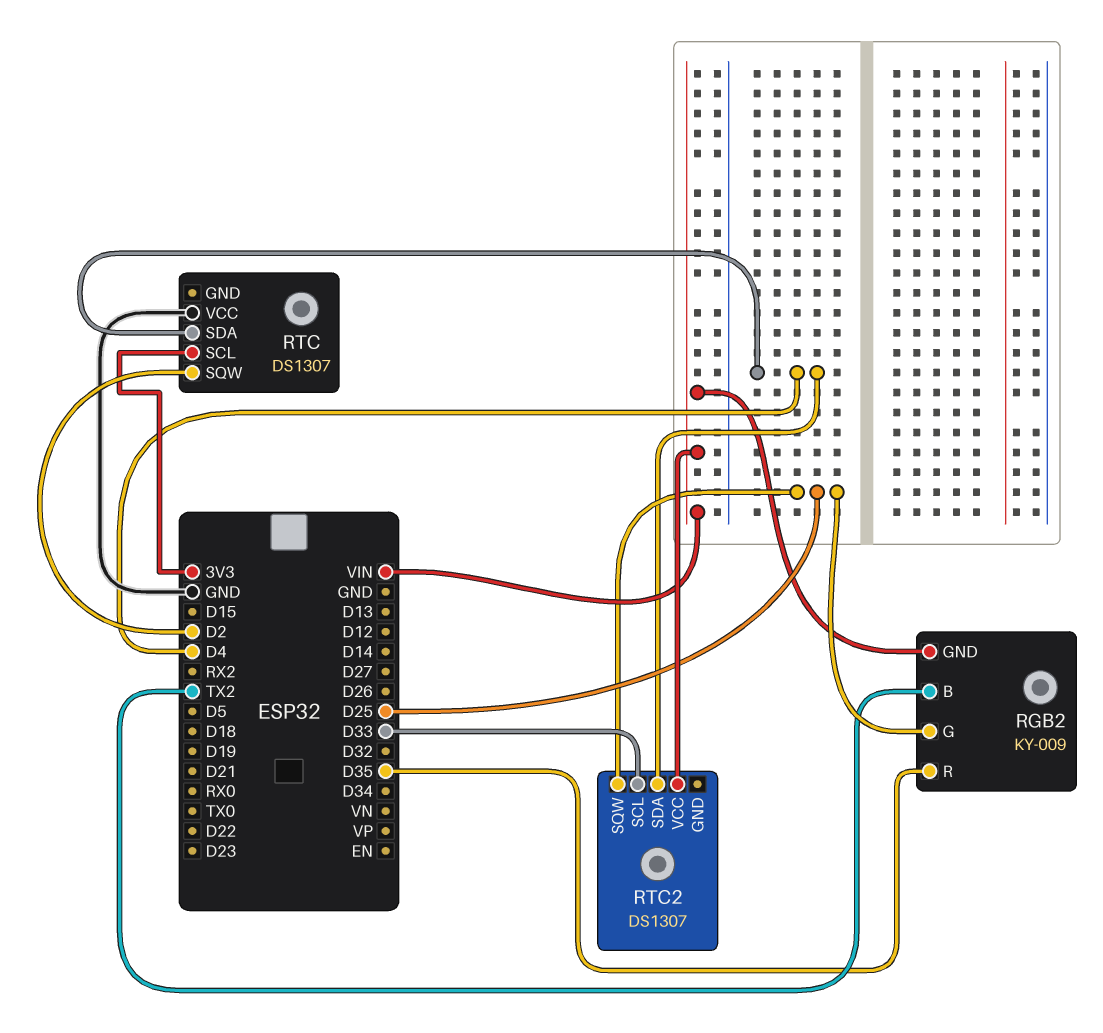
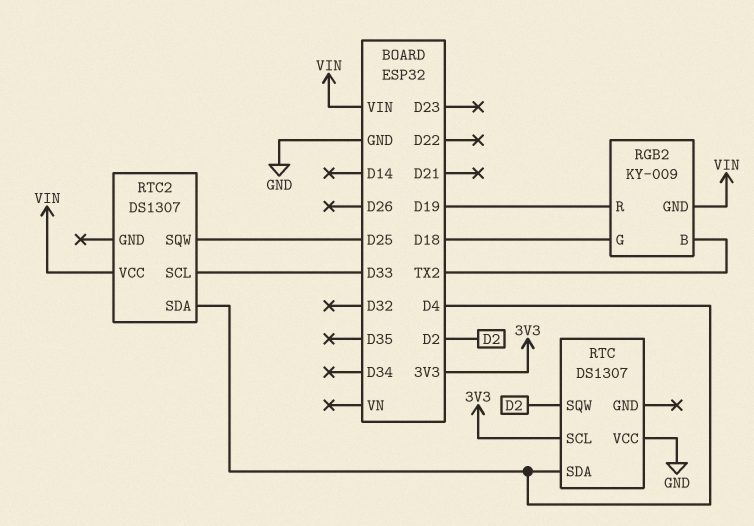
RGB2 pin G: D25 -> D18
RGB2 pin R: D35 -> D19

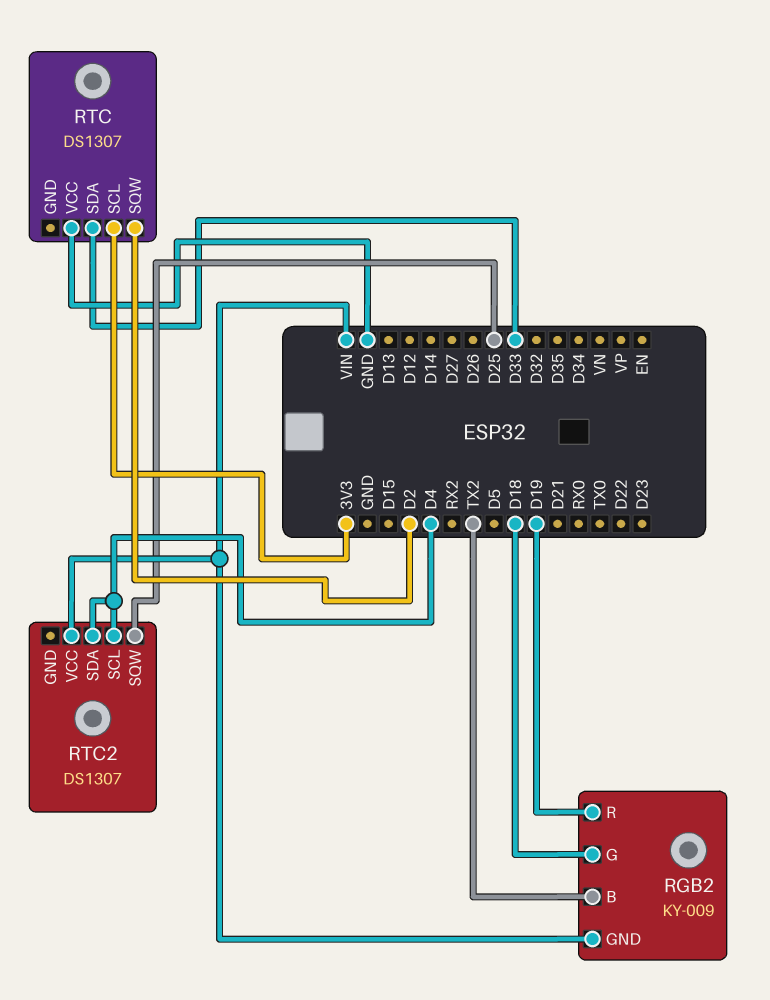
RTC pin SDA: D4 -> D33
RTC2 pin SCL: D33 -> D4

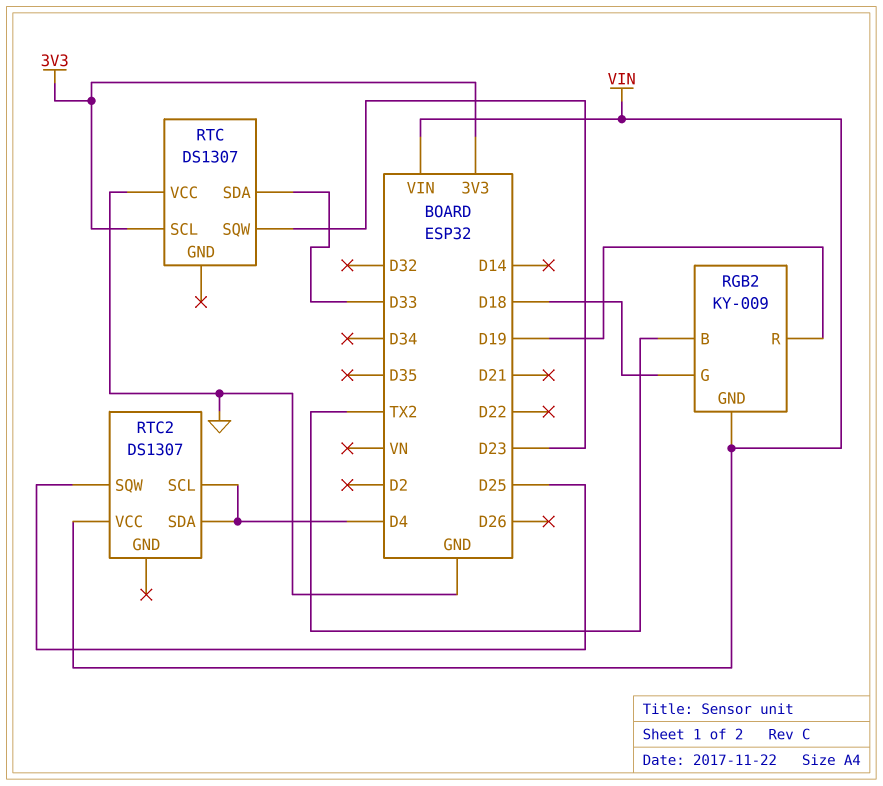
RTC pin SQW: D2 -> D23

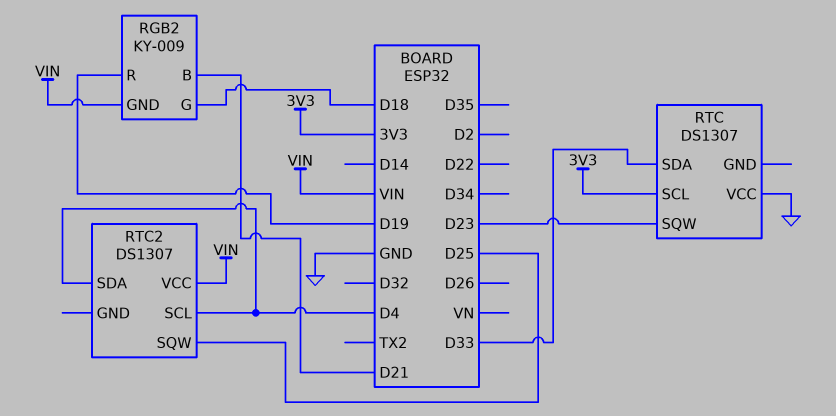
RGB2 pin B: TX2 -> D21

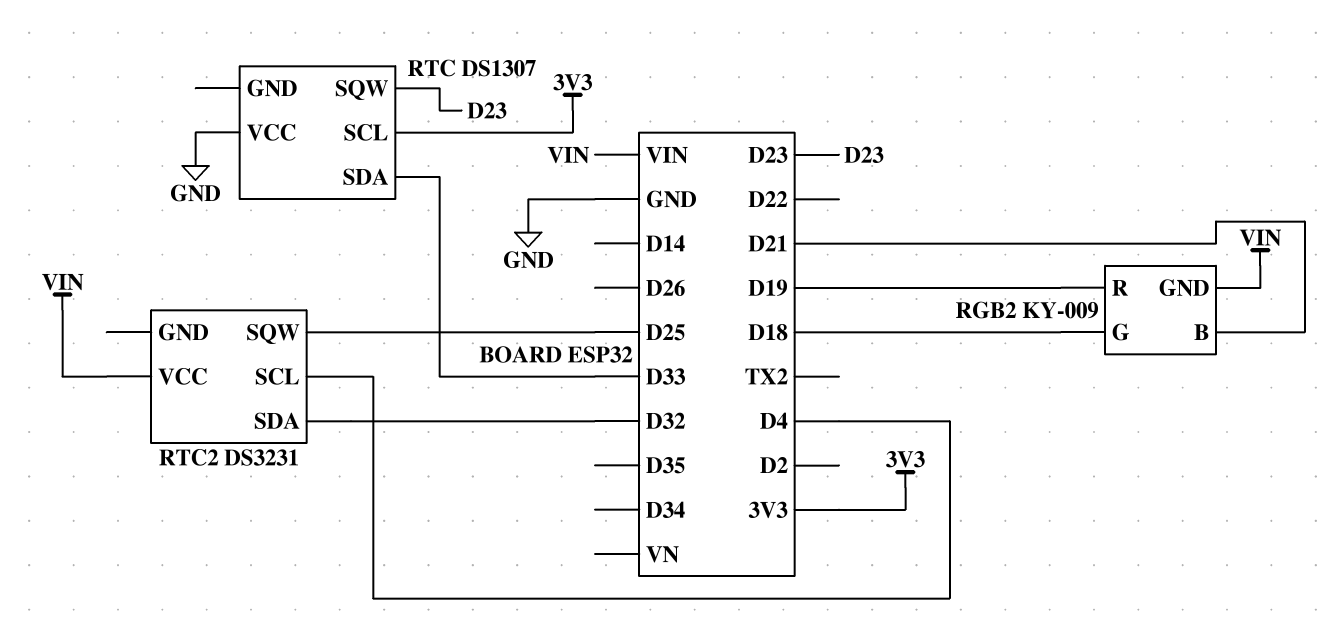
RTC2: DS1307 -> DS3231
RTC2 pin SDA: D4 -> D32

